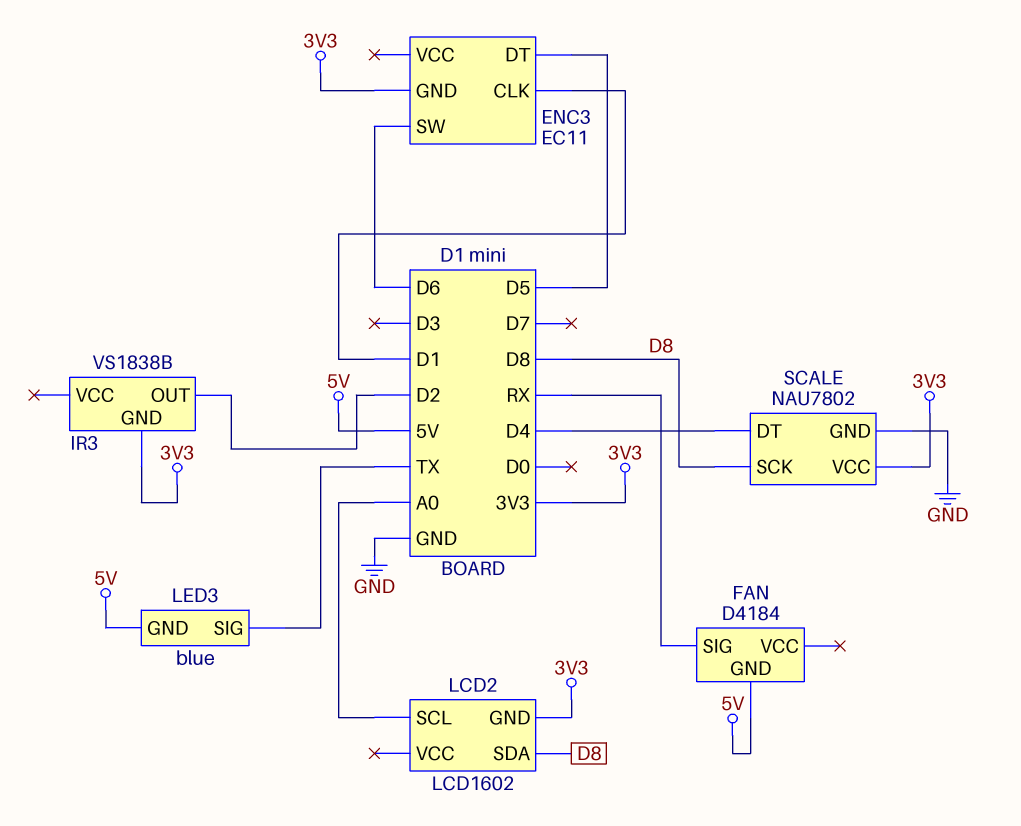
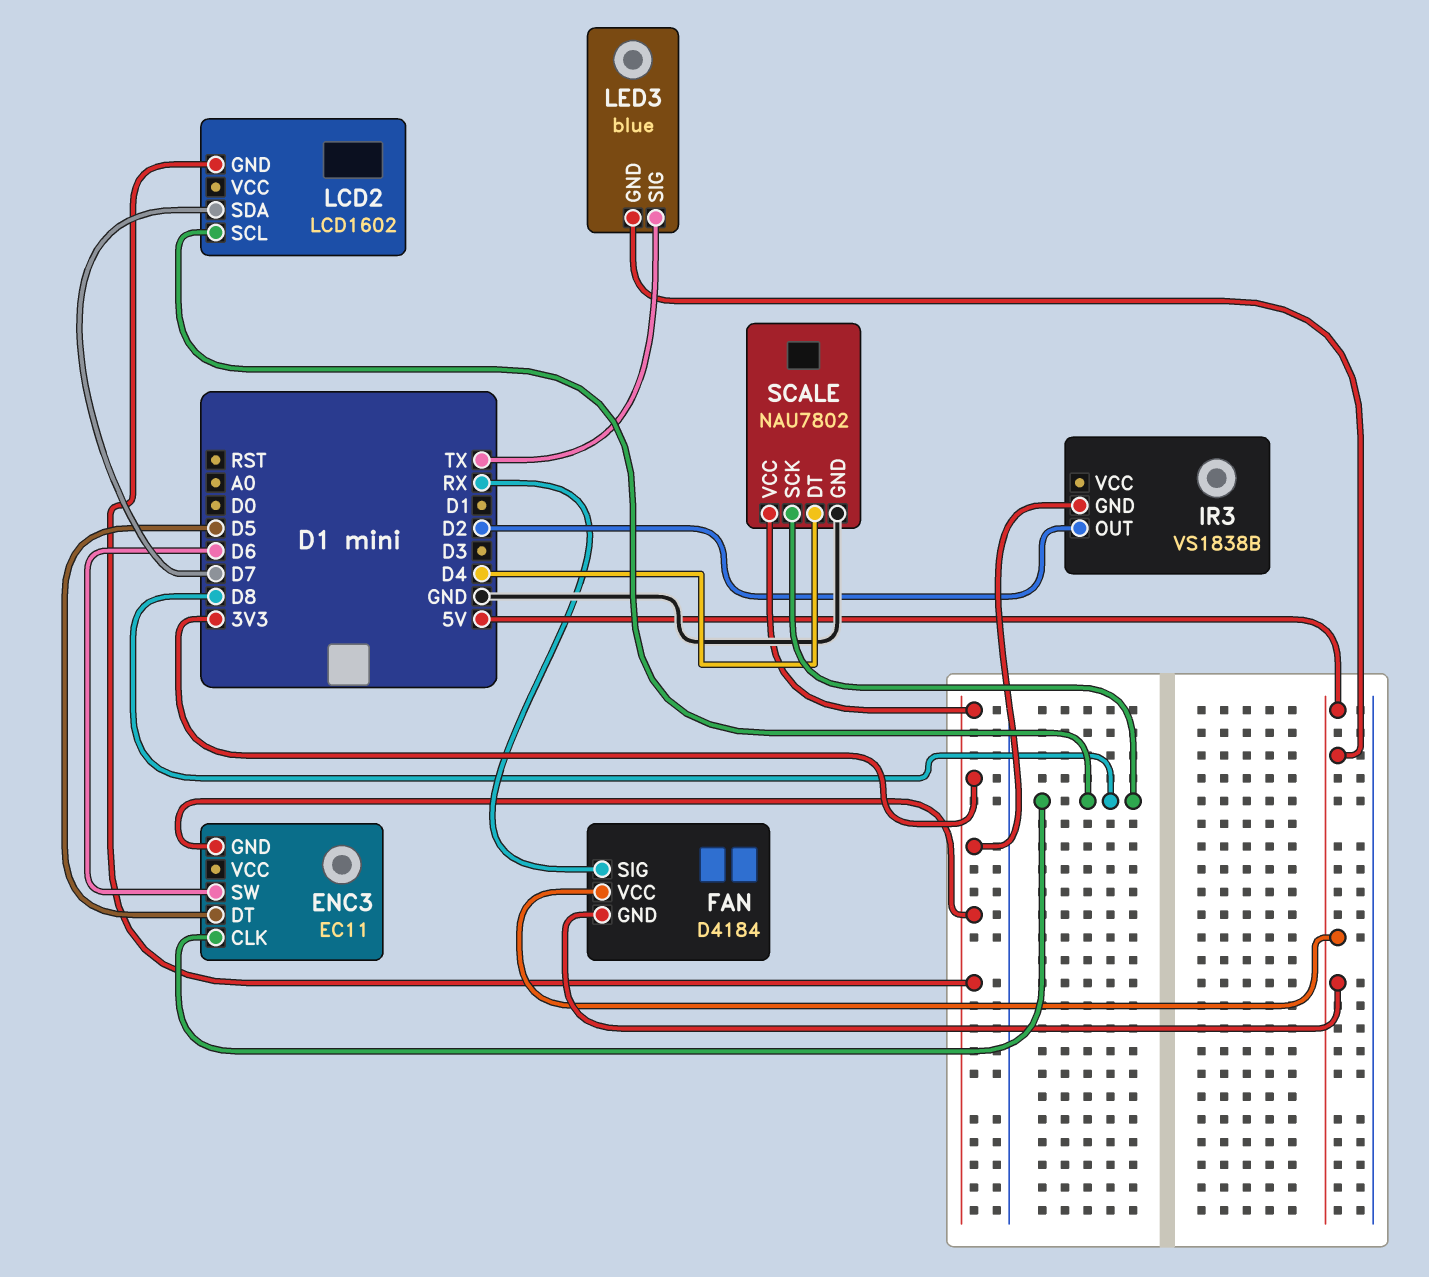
ENC3 pin CLK: D1 -> D8
FAN pin VCC: none -> 5V
LCD2 pin SCL: A0 -> D8
LCD2 pin SDA: D8 -> D7

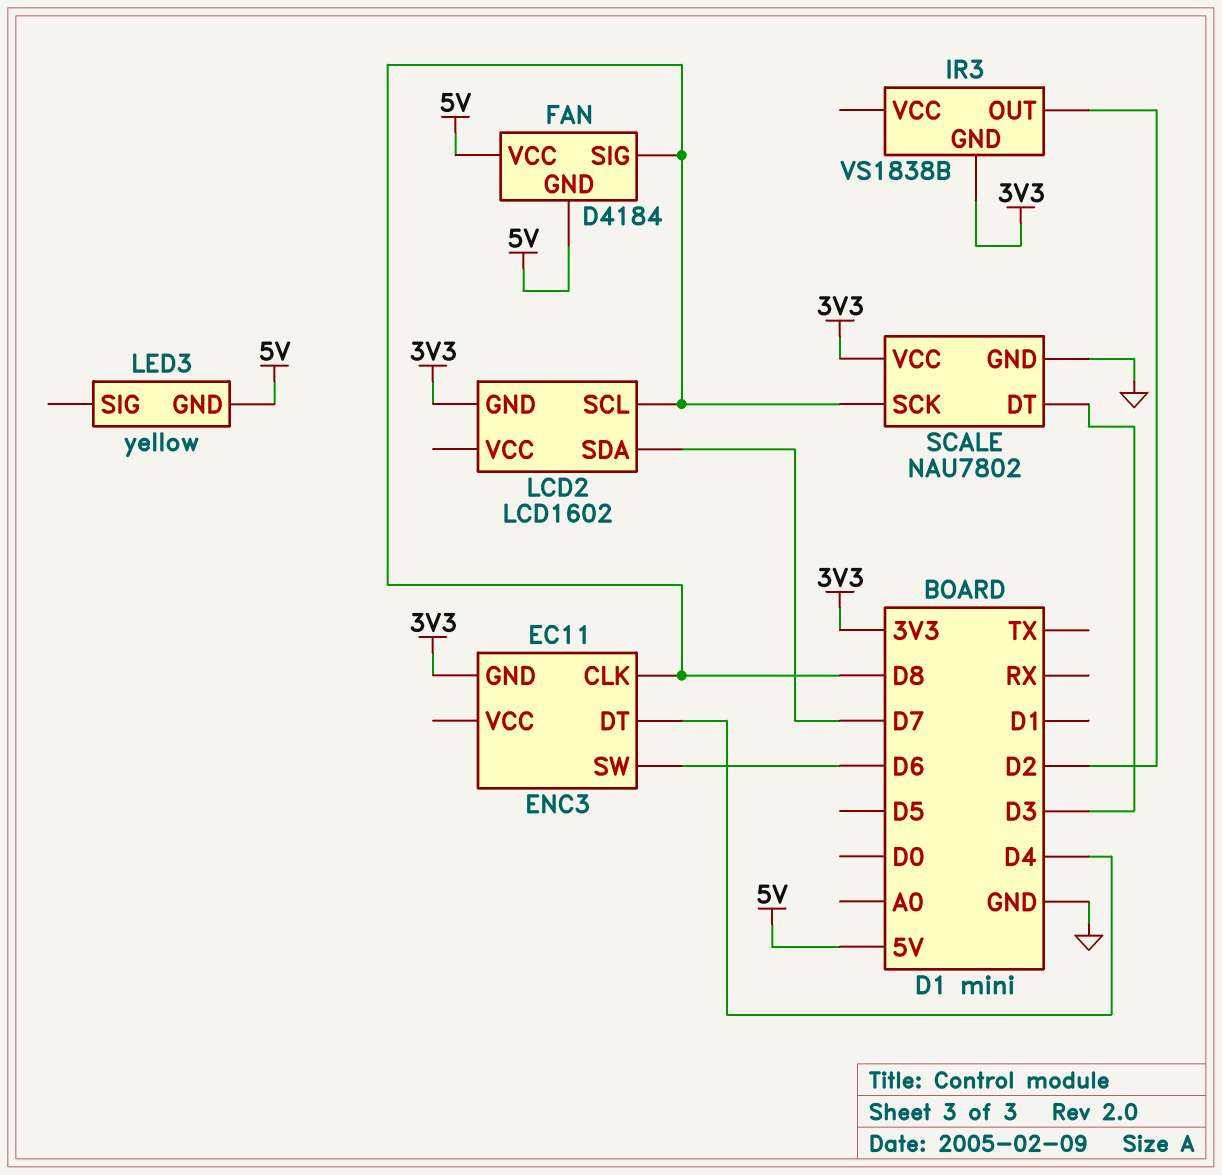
ENC3 pin DT: D5 -> D4
FAN pin SIG: RX -> D8
LED3: blue -> yellow
LED3 pin SIG: TX -> none
SCALE pin DT: D4 -> D3

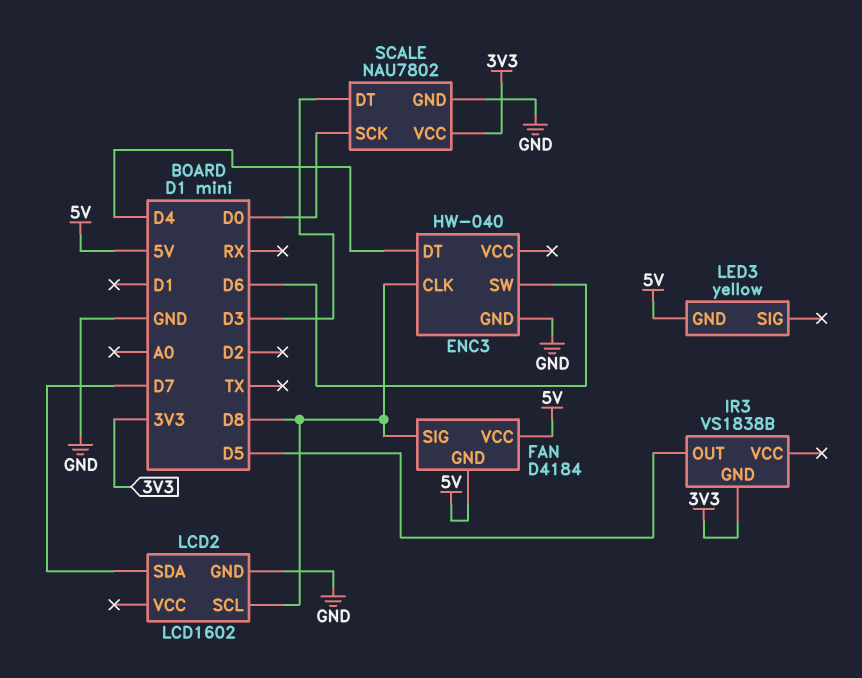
ENC3: EC11 -> HW-040
ENC3 pin GND: 3V3 -> GND
IR3 pin OUT: D2 -> D5
LCD2 pin GND: 3V3 -> GND
SCALE pin SCK: D8 -> D0

